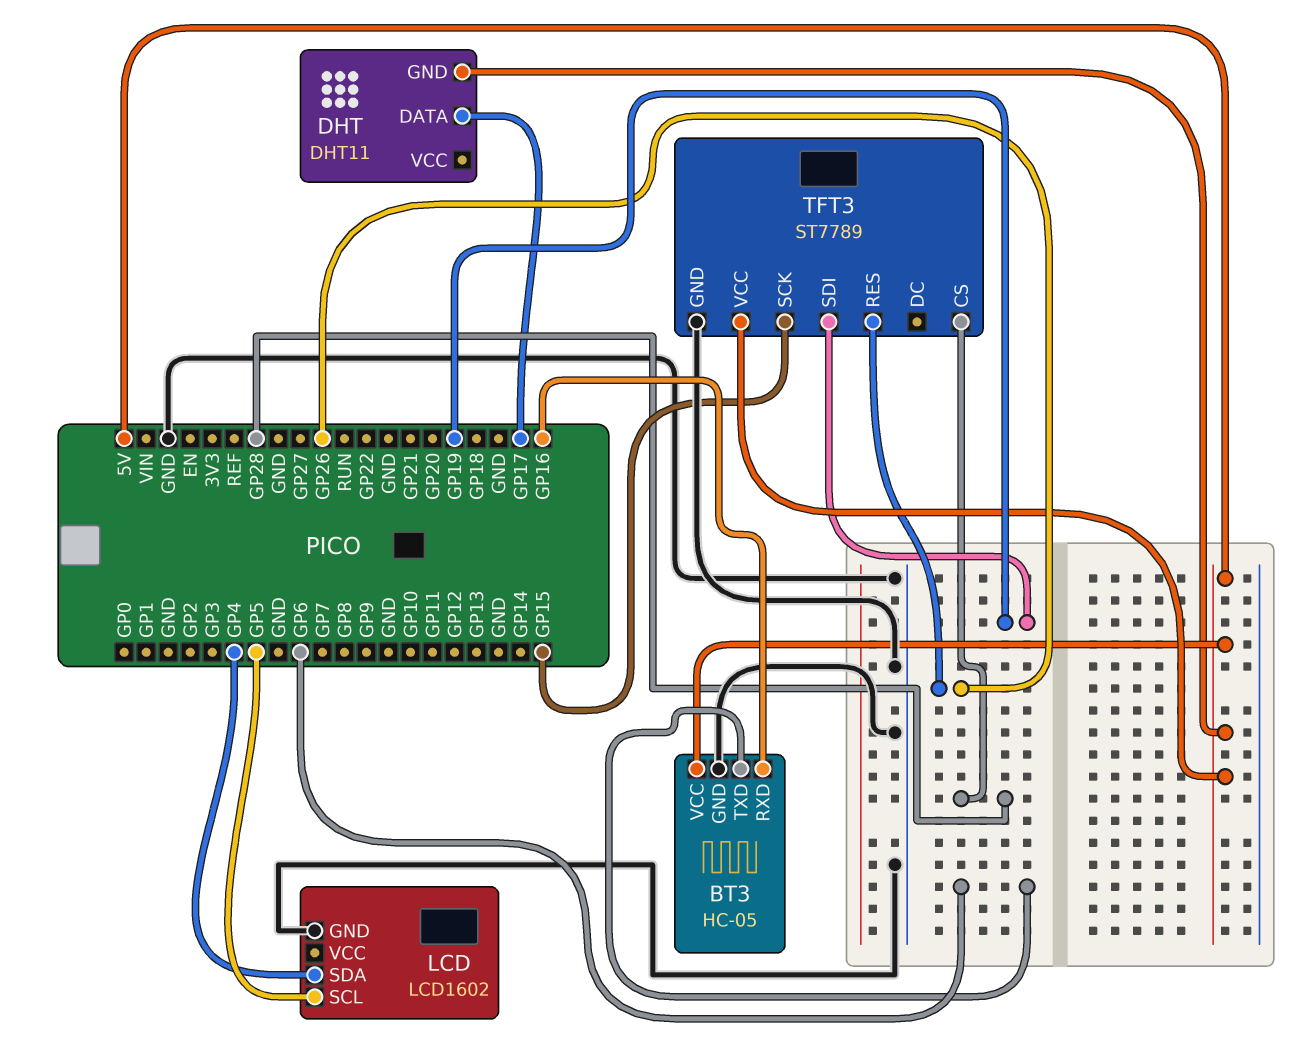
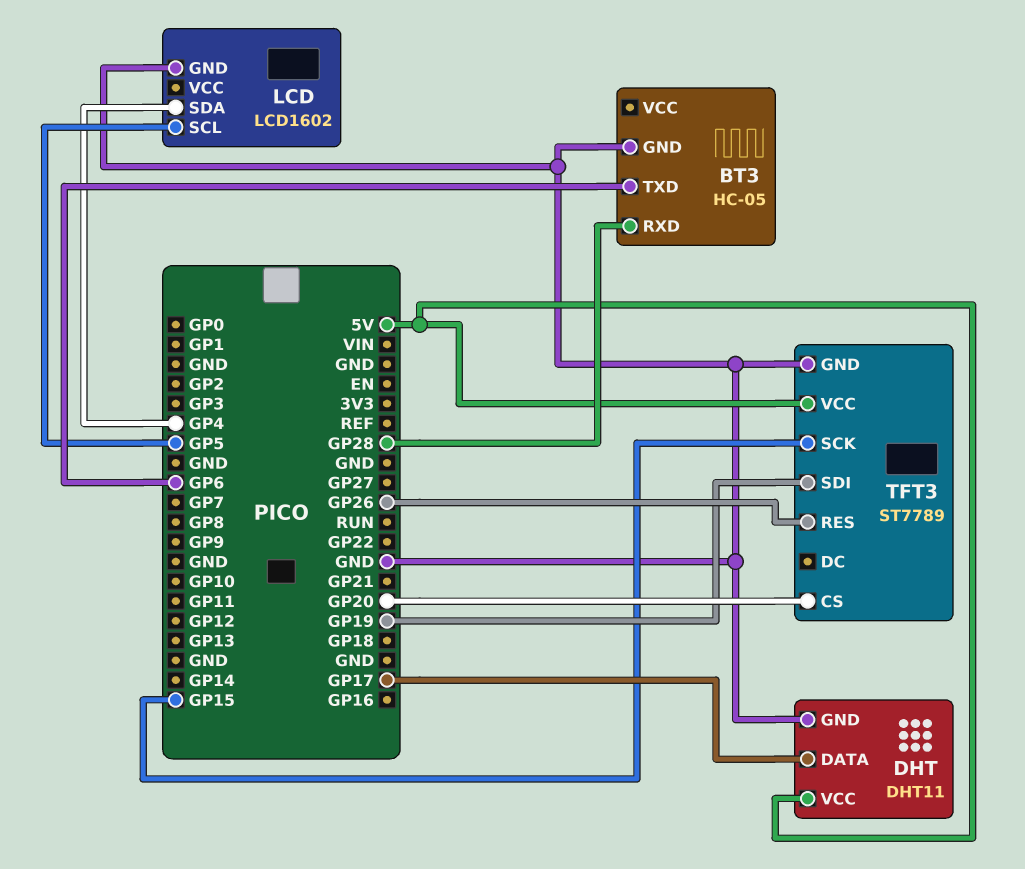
BT3 pin RXD: GP16 -> GP28
BT3 pin VCC: 5V -> none
DHT pin GND: 5V -> GND
DHT pin VCC: none -> 5V
TFT3 pin CS: GP28 -> GP20

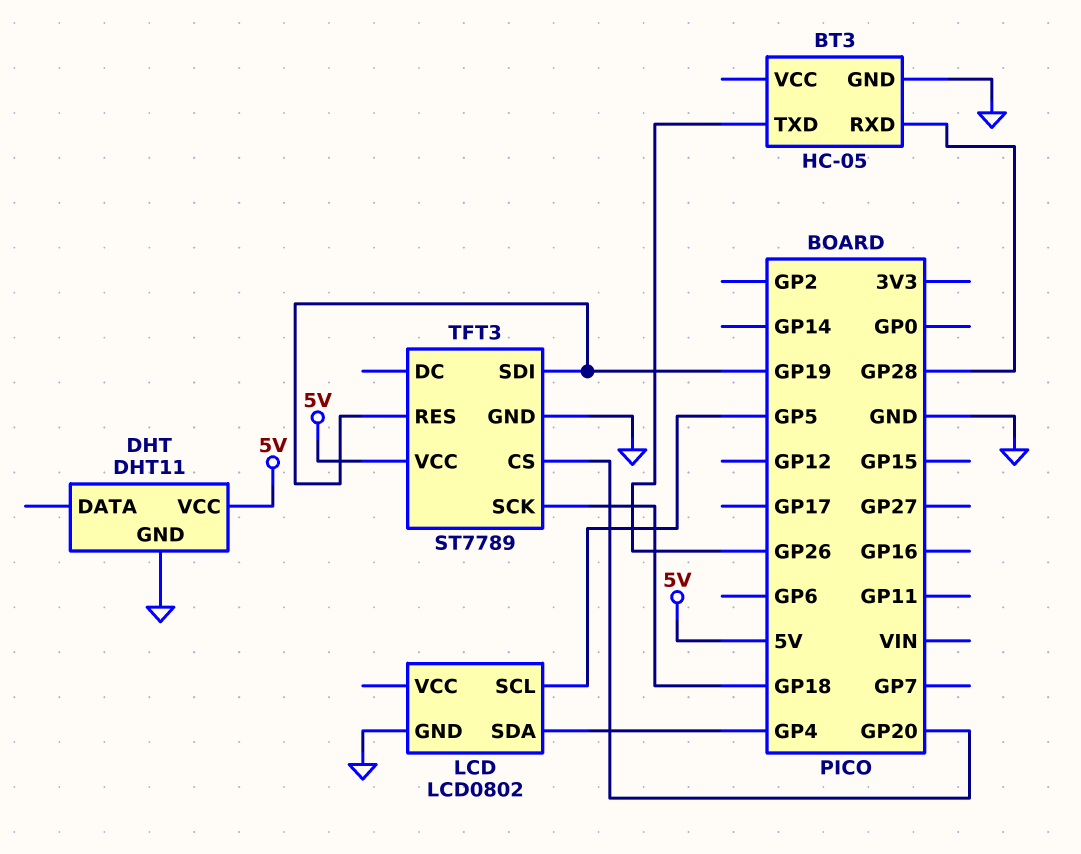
BT3 pin TXD: GP6 -> GP26
DHT pin DATA: GP17 -> none
LCD: LCD1602 -> LCD0802
TFT3 pin RES: GP26 -> GP19
TFT3 pin SCK: GP15 -> GP18

